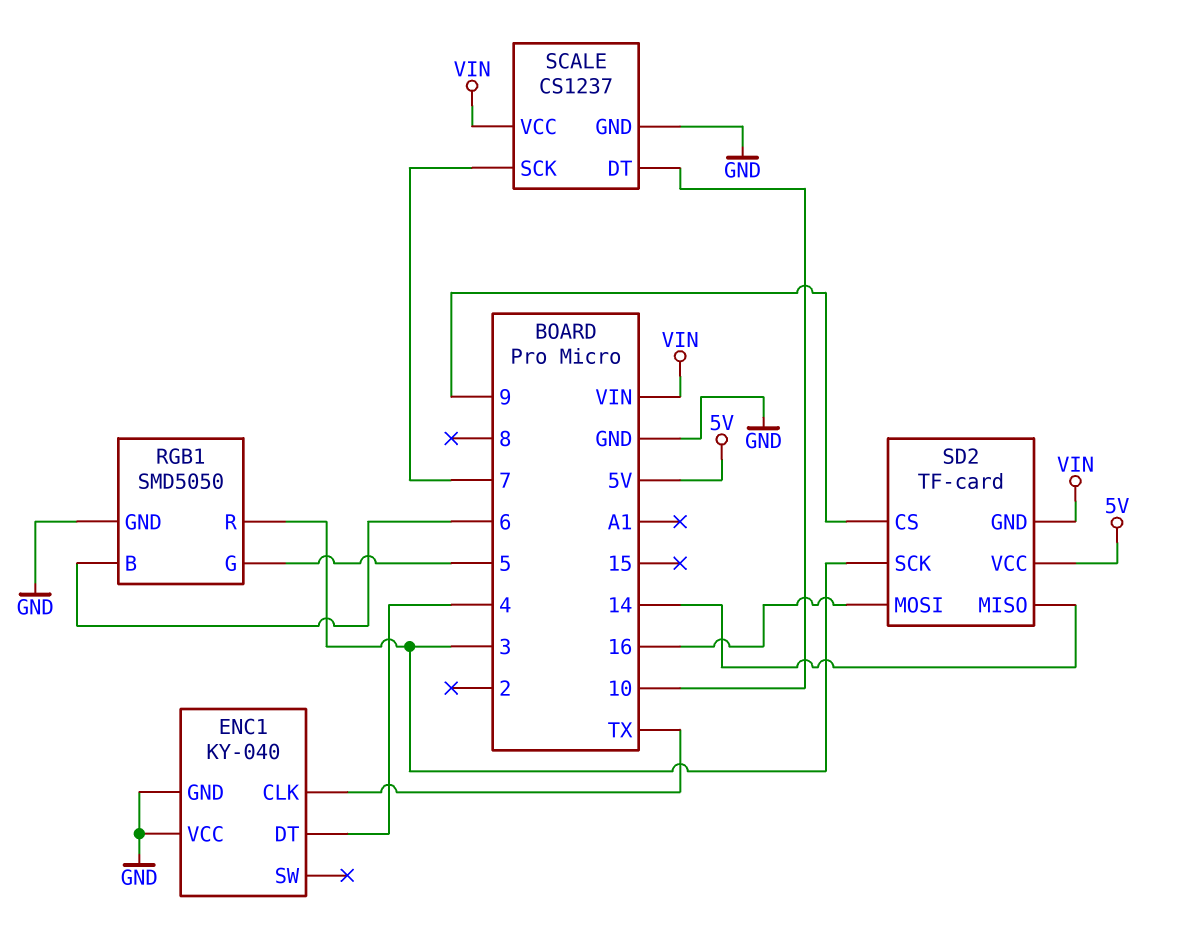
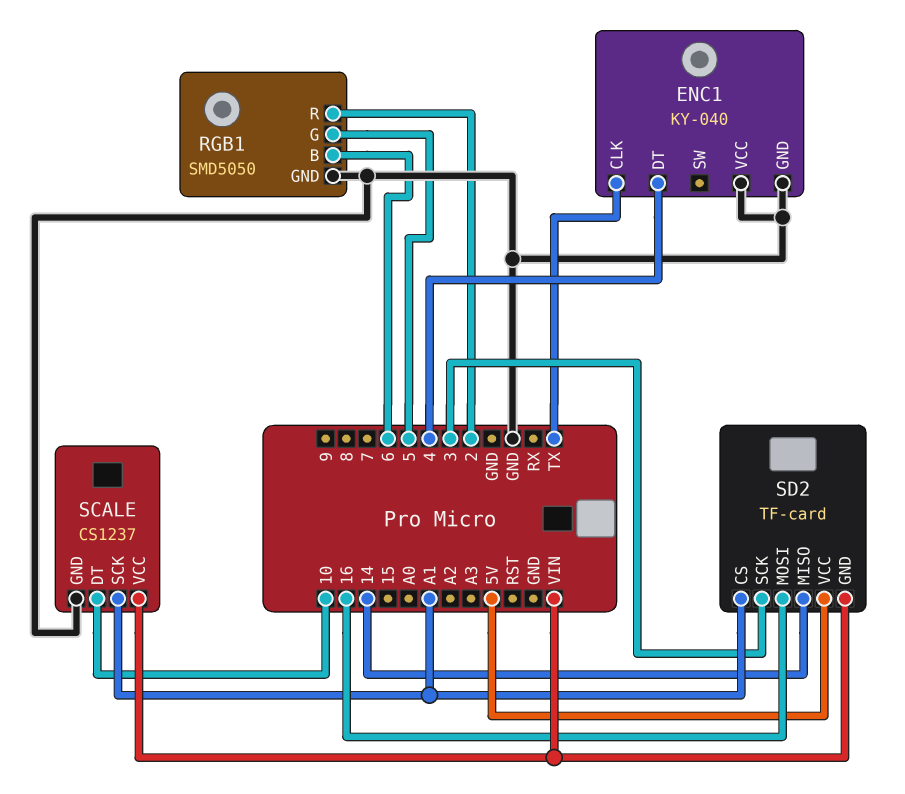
RGB1 pin R: 3 -> 2
SCALE pin SCK: 7 -> A1
SD2 pin CS: 9 -> A1

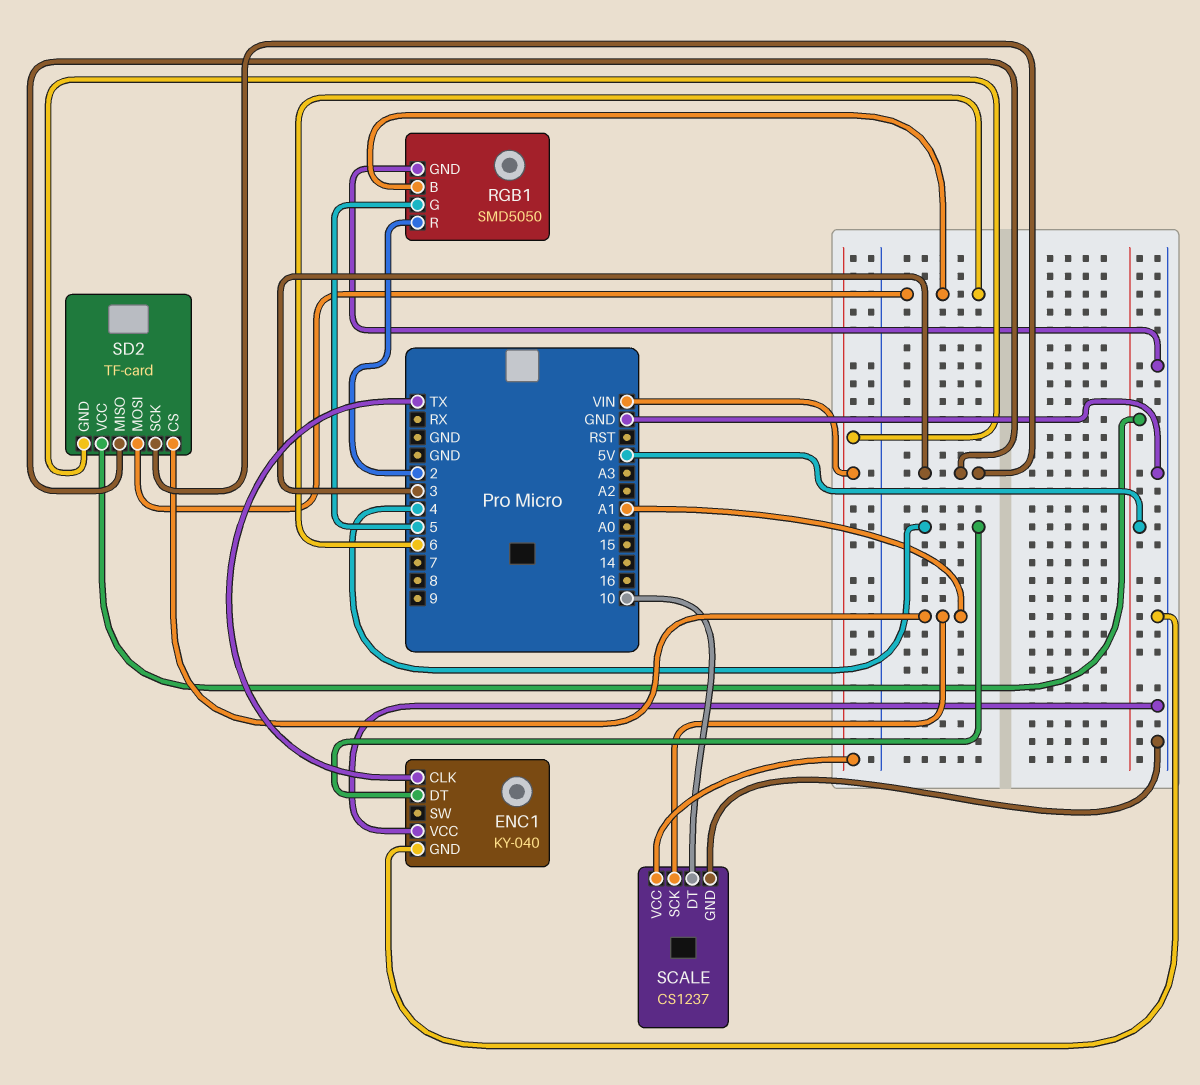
SD2 pin MISO: 14 -> 3
SD2 pin MOSI: 16 -> 6

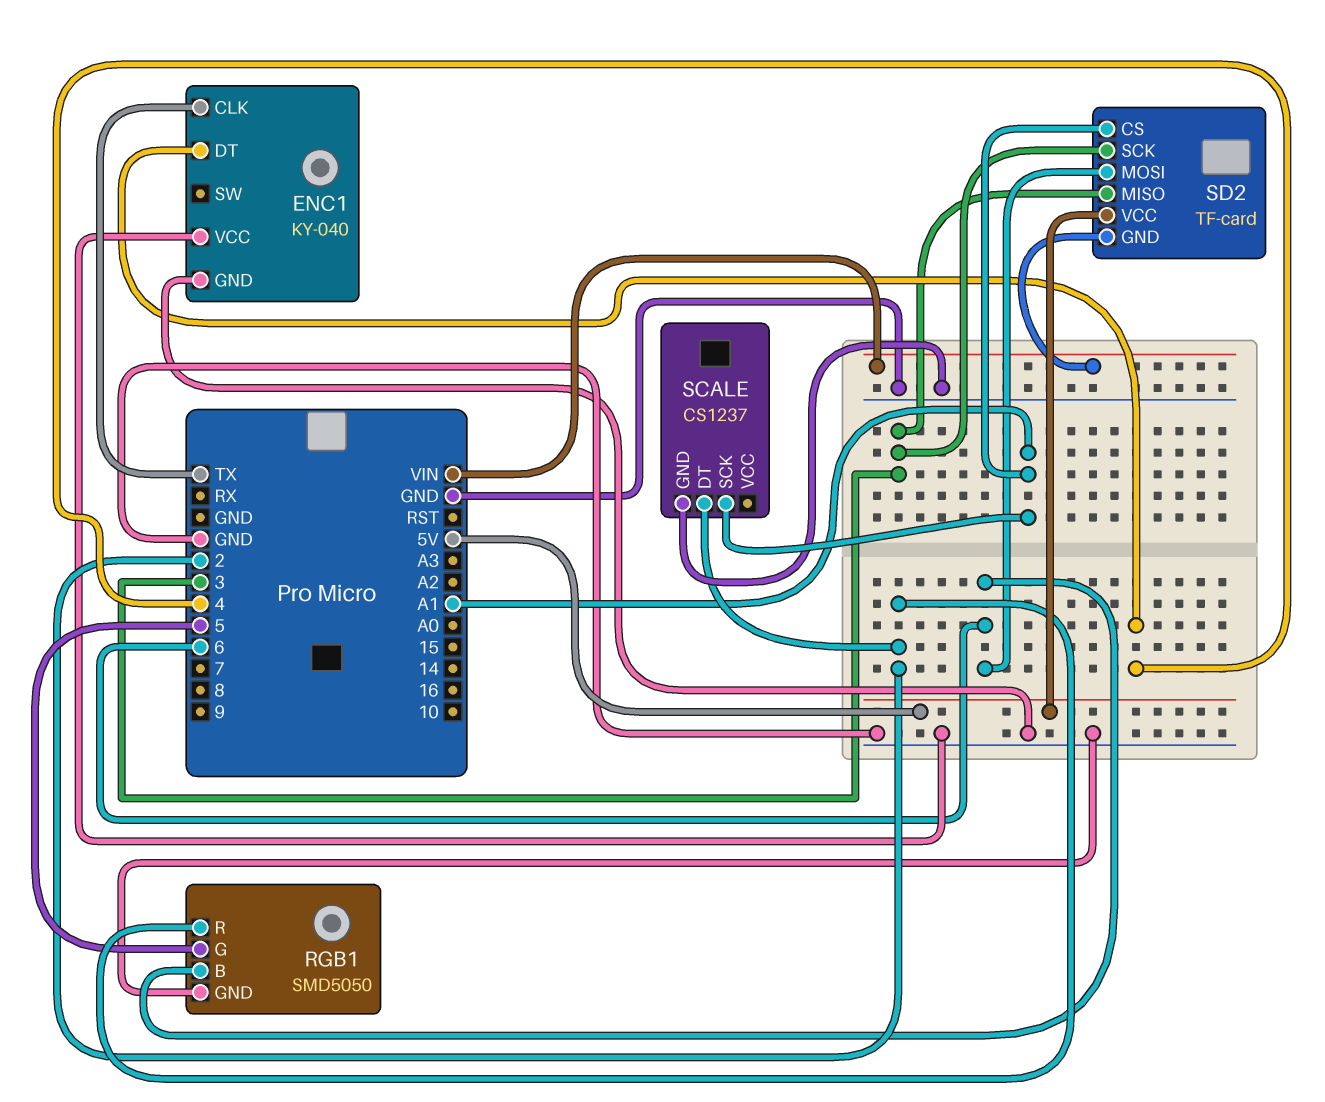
SCALE pin DT: 10 -> 2
SCALE pin VCC: VIN -> none

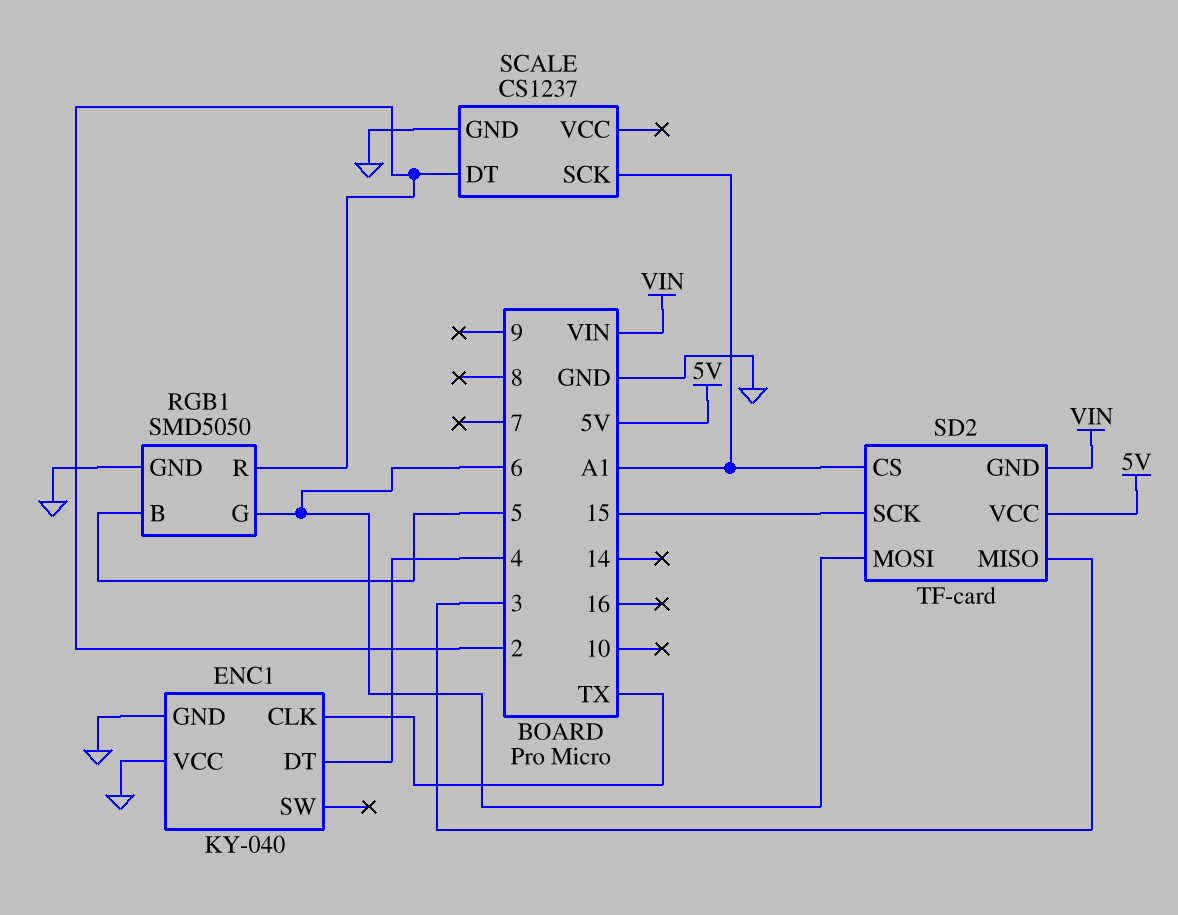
RGB1 pin B: 6 -> 5
RGB1 pin G: 5 -> 6
SD2 pin SCK: 3 -> 15

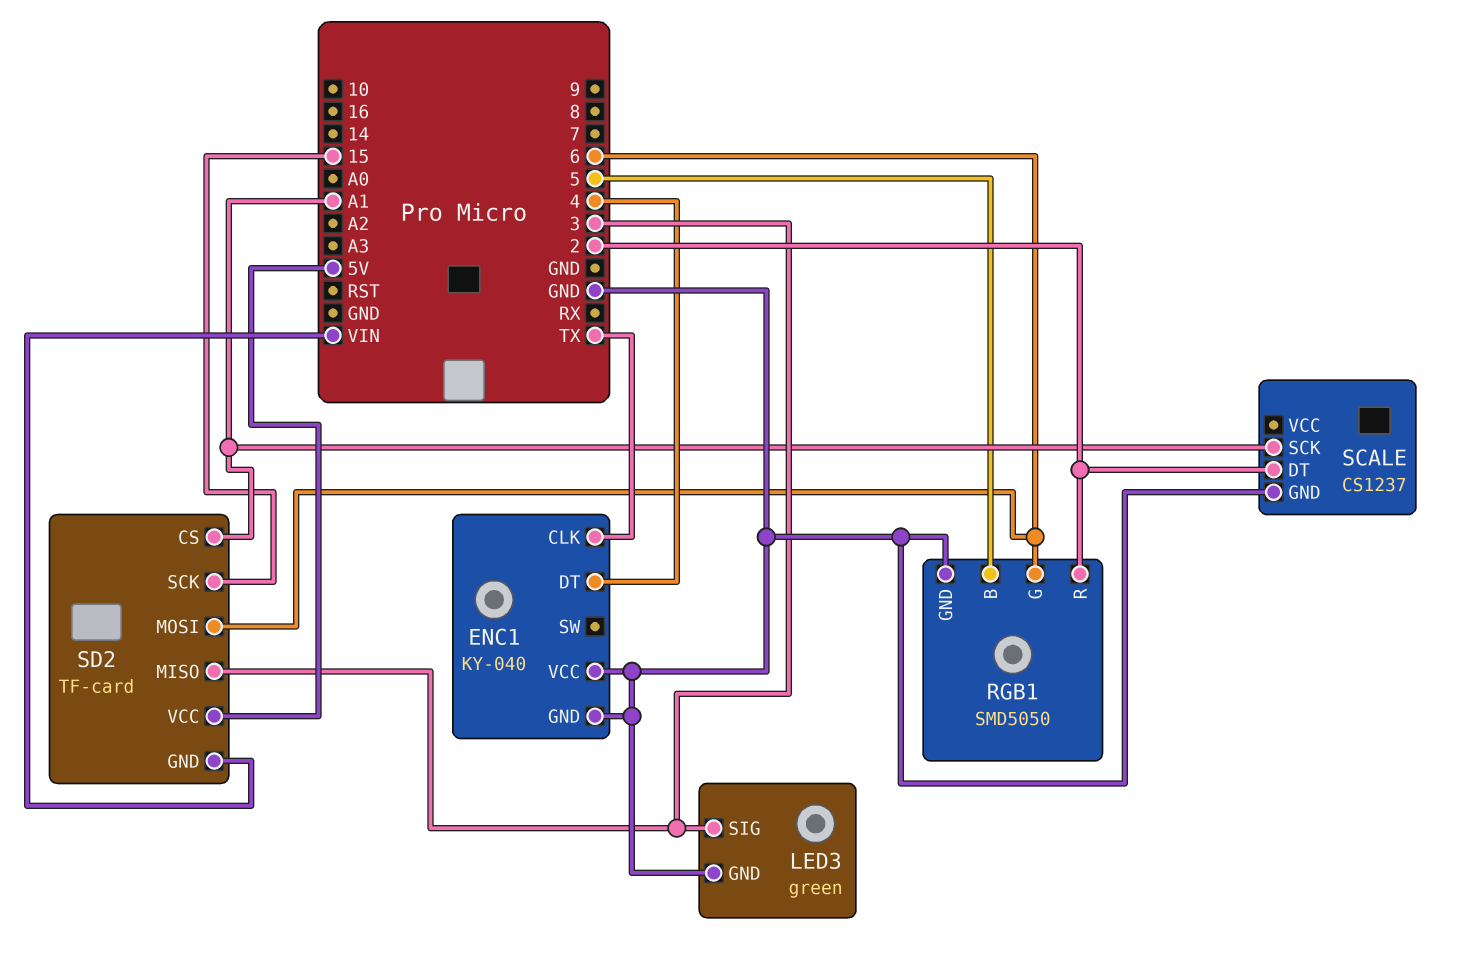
LED3: none -> green
LED3 pin GND: none -> GND
LED3 pin SIG: none -> 3

